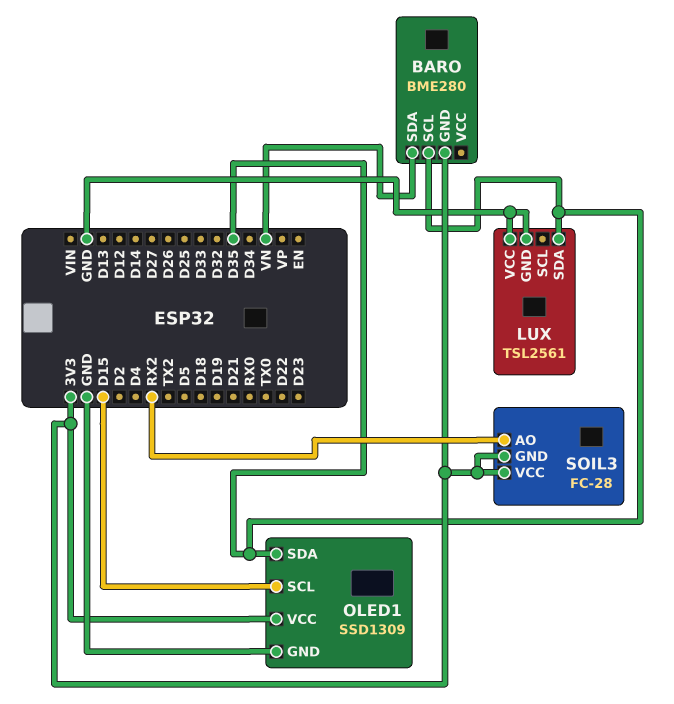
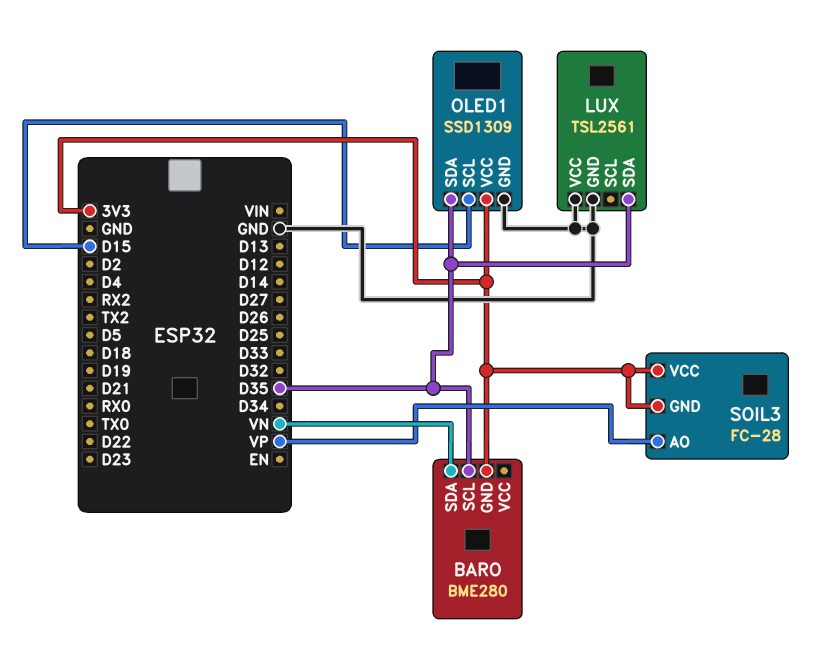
SOIL3 pin AO: RX2 -> VP

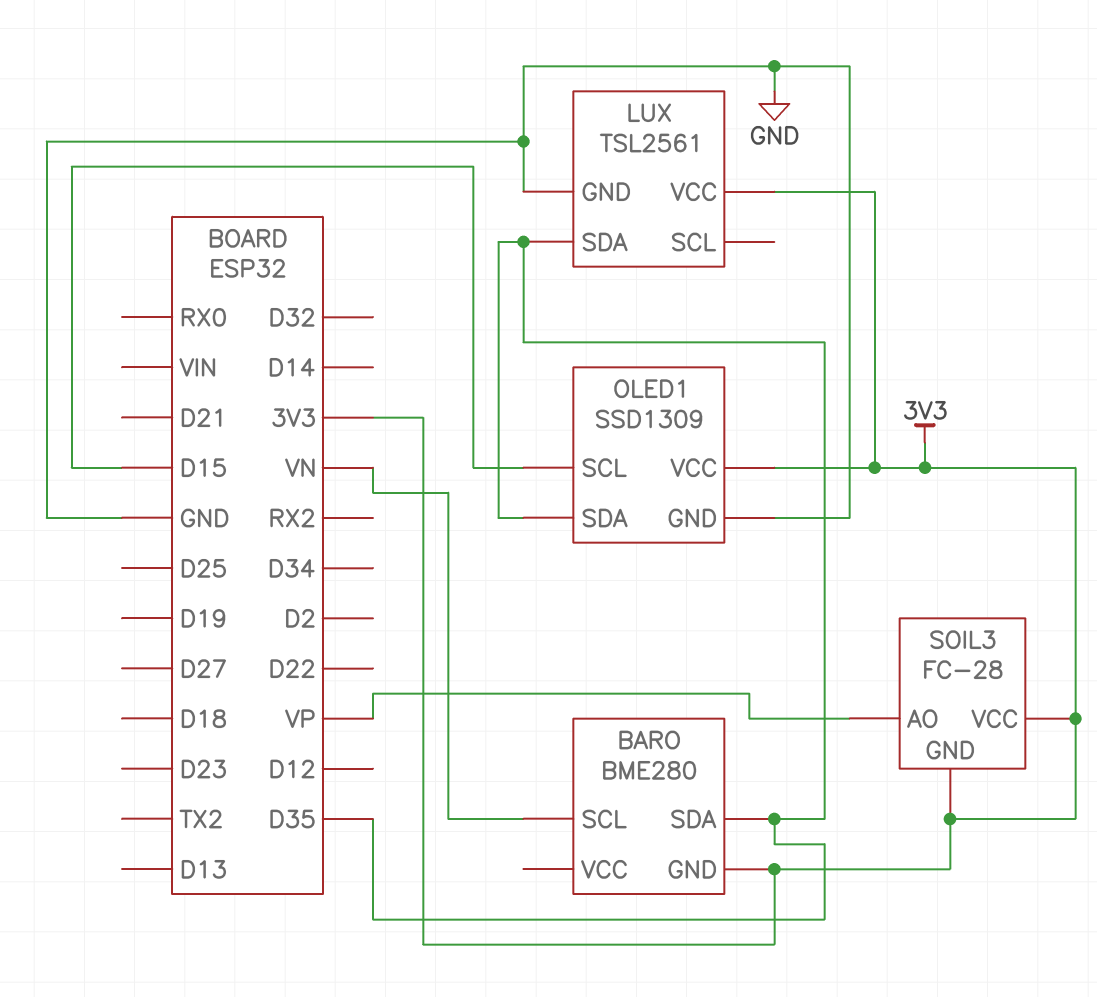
BARO pin SCL: D35 -> VN
BARO pin SDA: VN -> D35
LUX pin VCC: GND -> 3V3

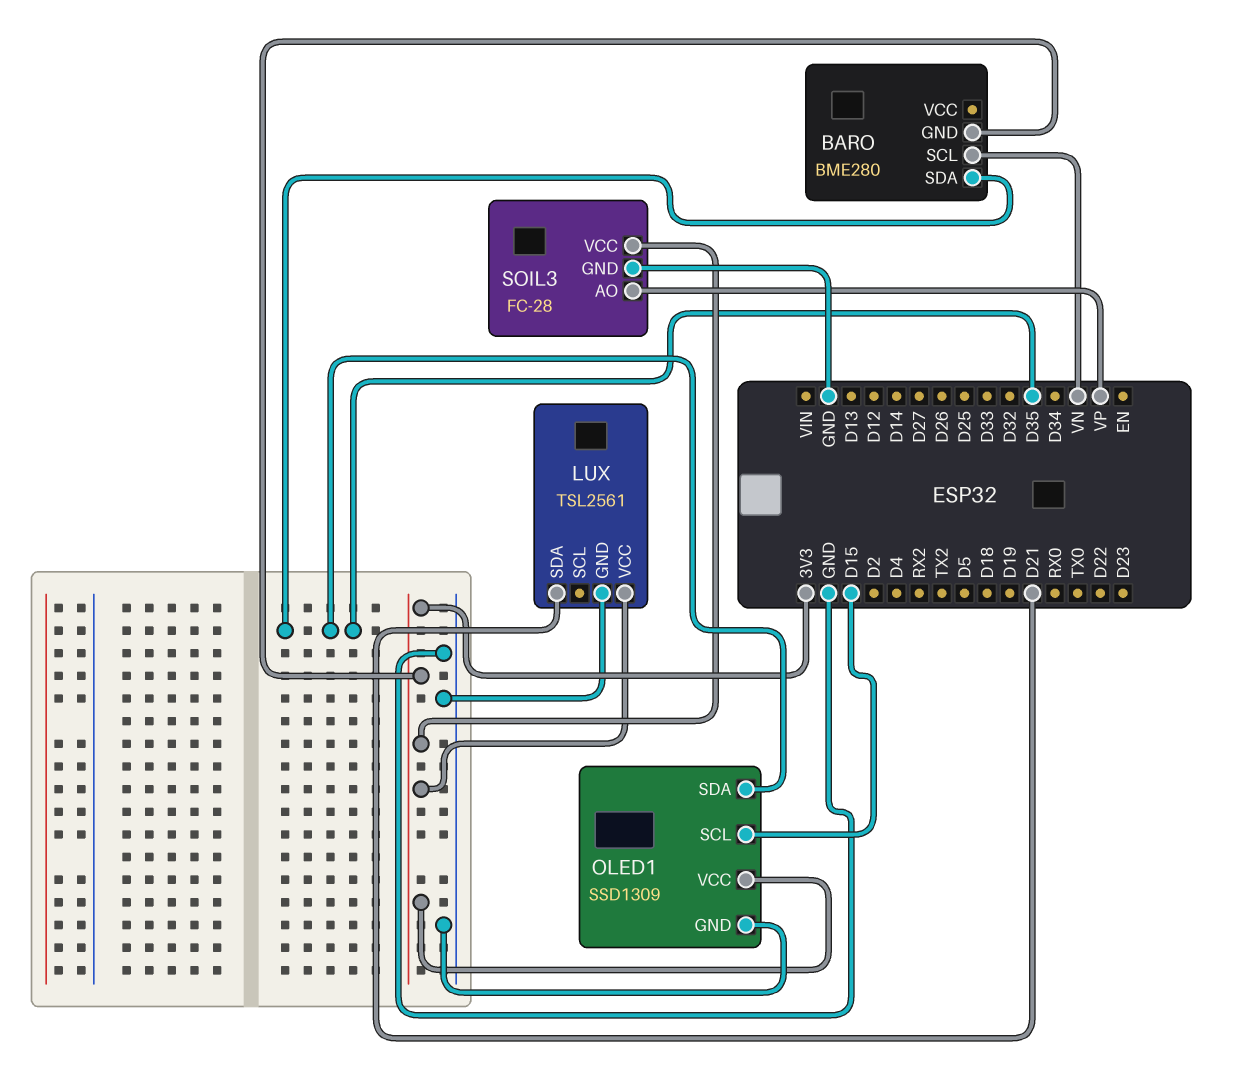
LUX pin SDA: D35 -> D21
SOIL3 pin GND: 3V3 -> GND

